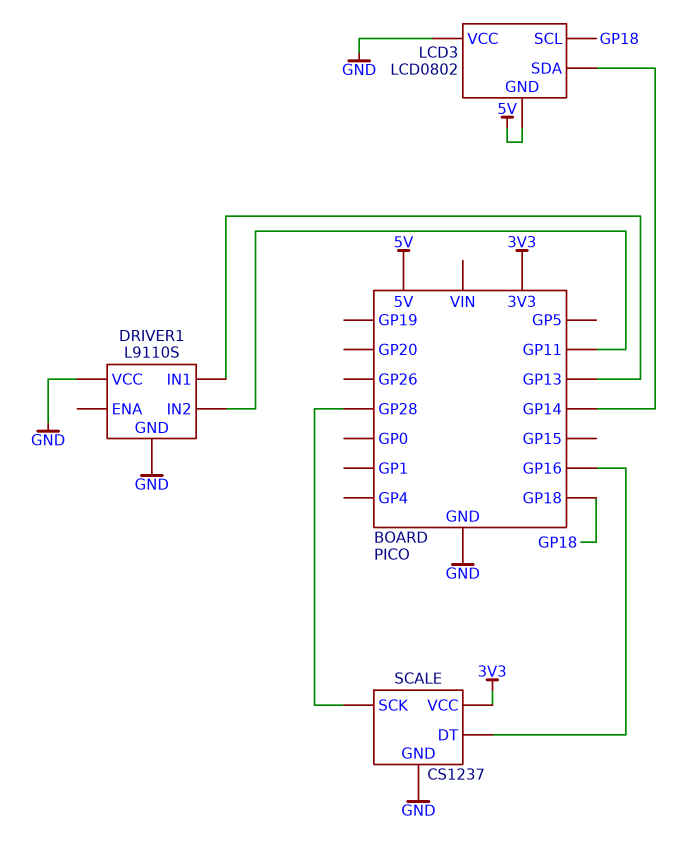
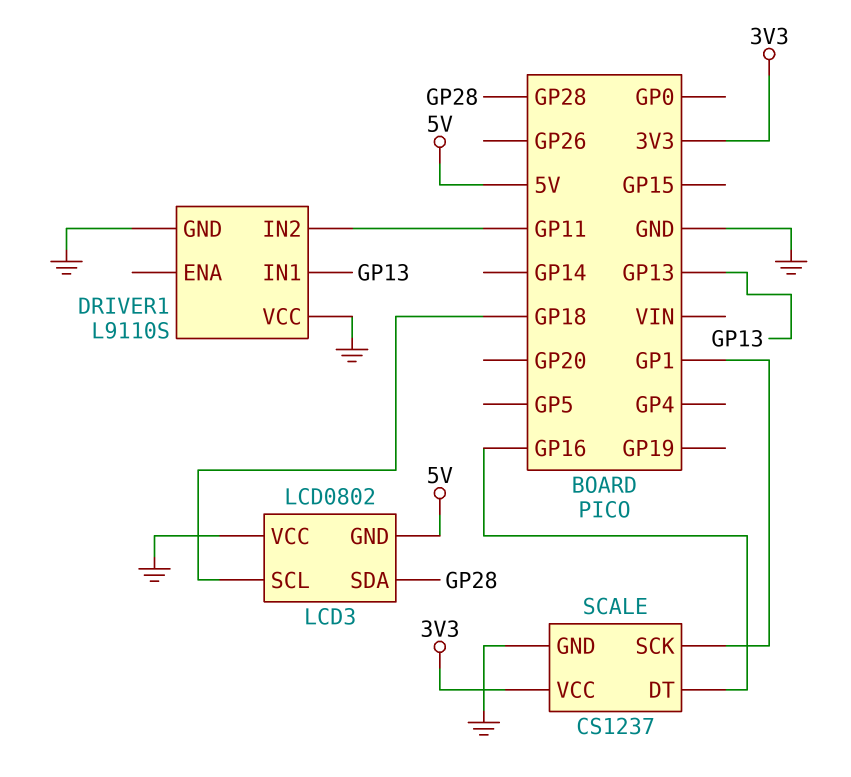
LCD3 pin SDA: GP14 -> GP28
SCALE pin SCK: GP28 -> GP1

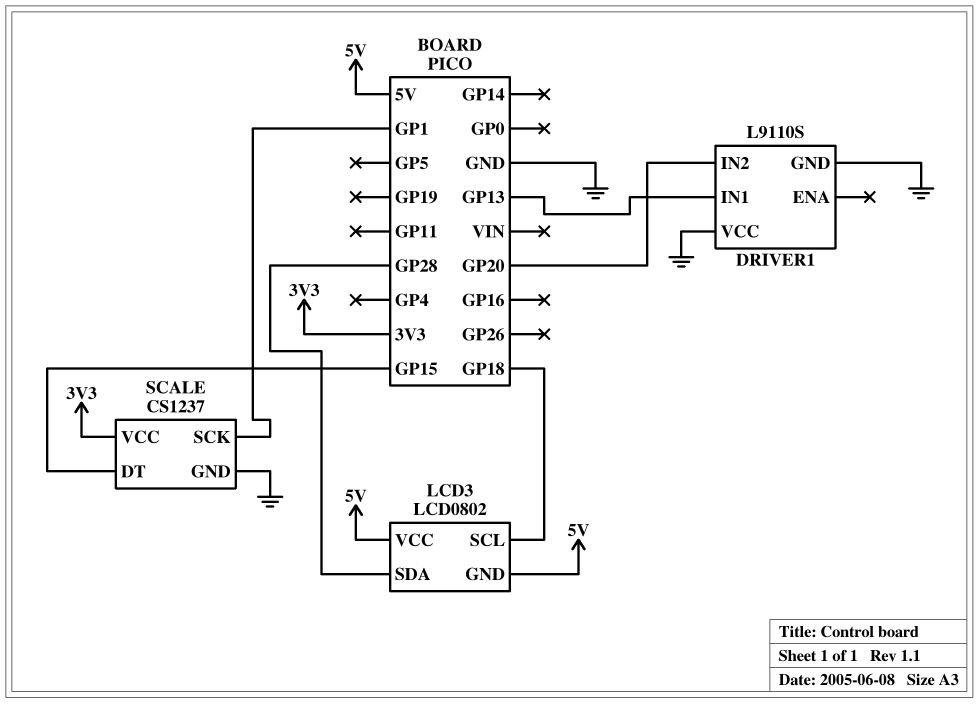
DRIVER1 pin IN2: GP11 -> GP20
LCD3 pin VCC: GND -> 5V
SCALE pin DT: GP16 -> GP15

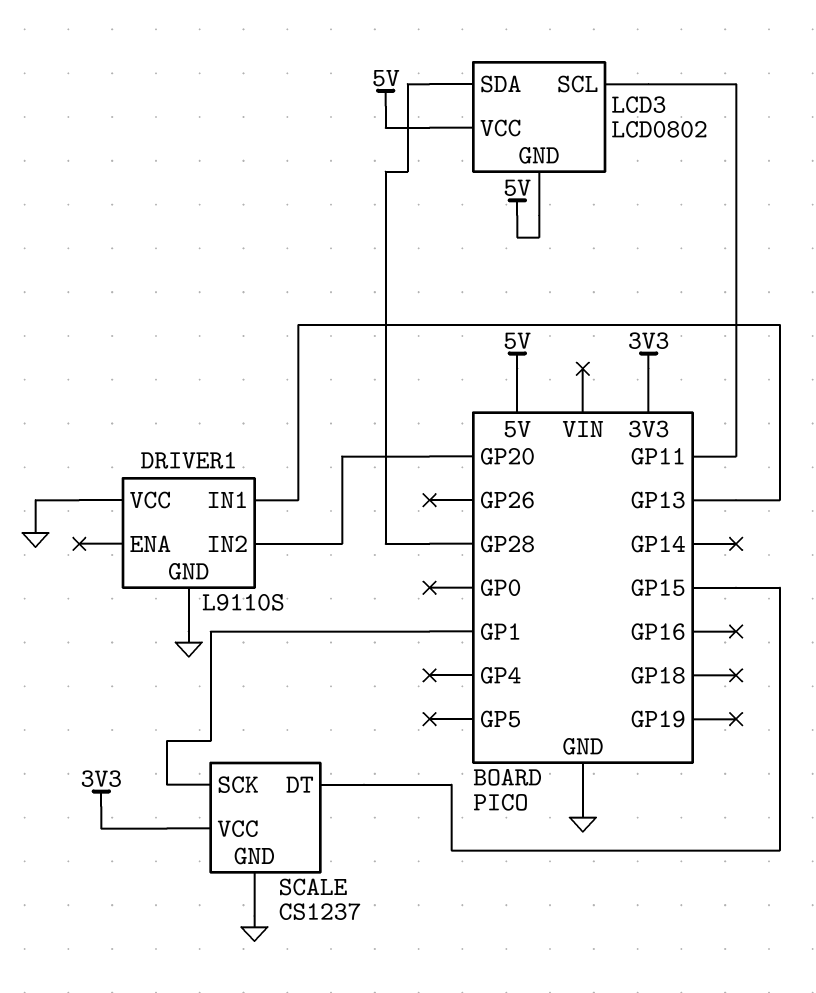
LCD3 pin SCL: GP18 -> GP11

